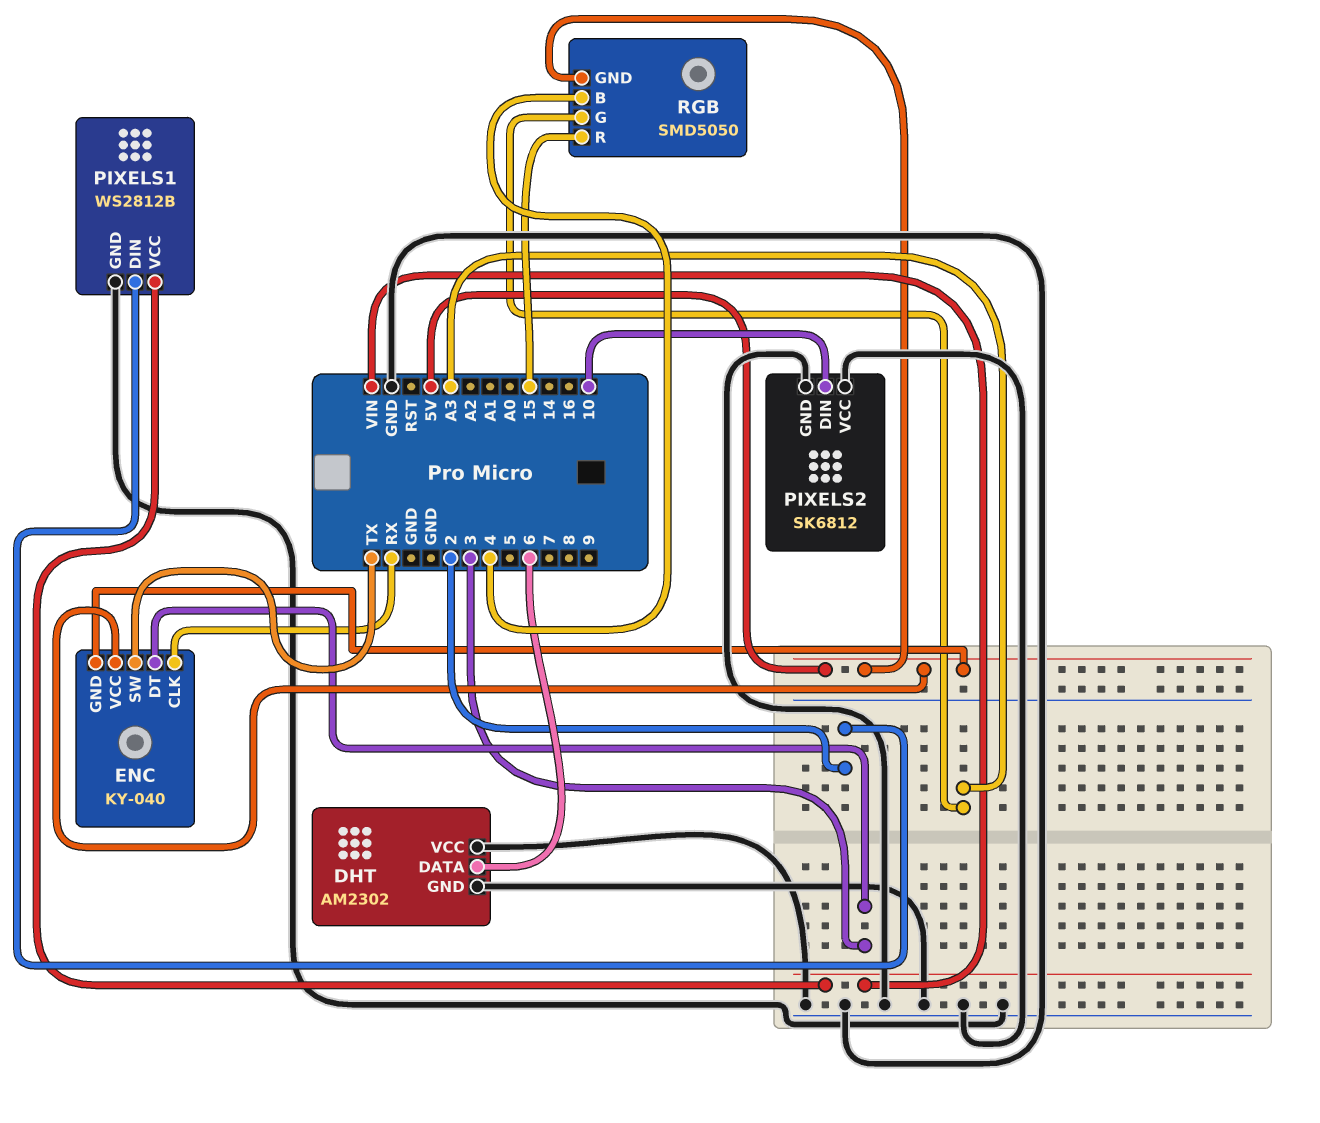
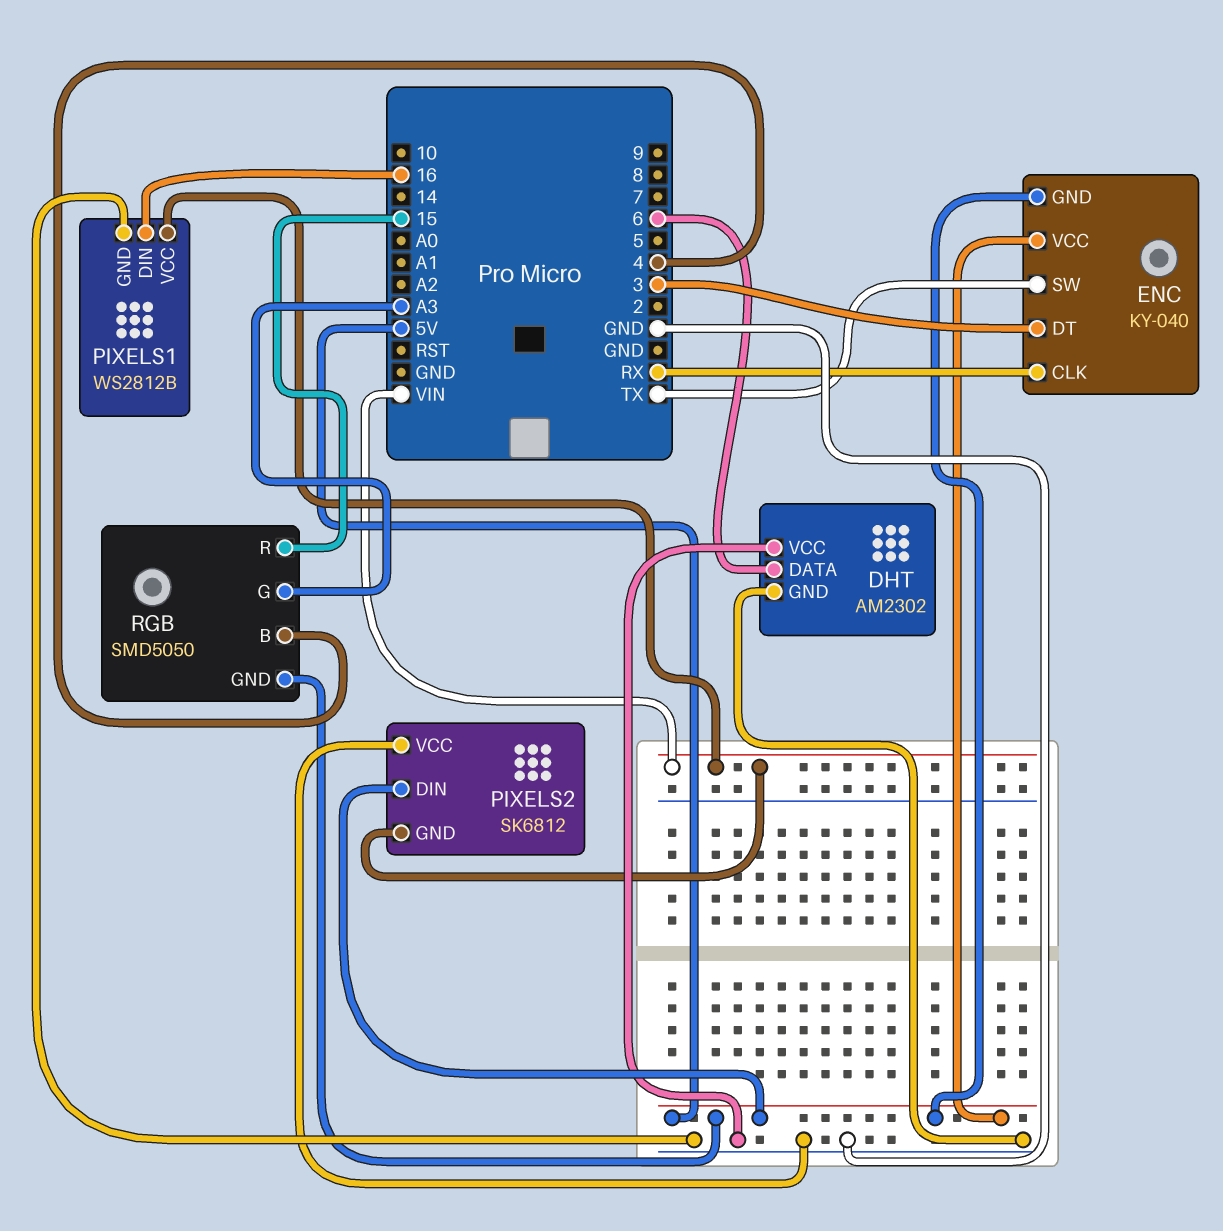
PIXELS1 pin DIN: 2 -> 16
PIXELS2 pin DIN: 10 -> 5V
PIXELS2 pin GND: GND -> VIN

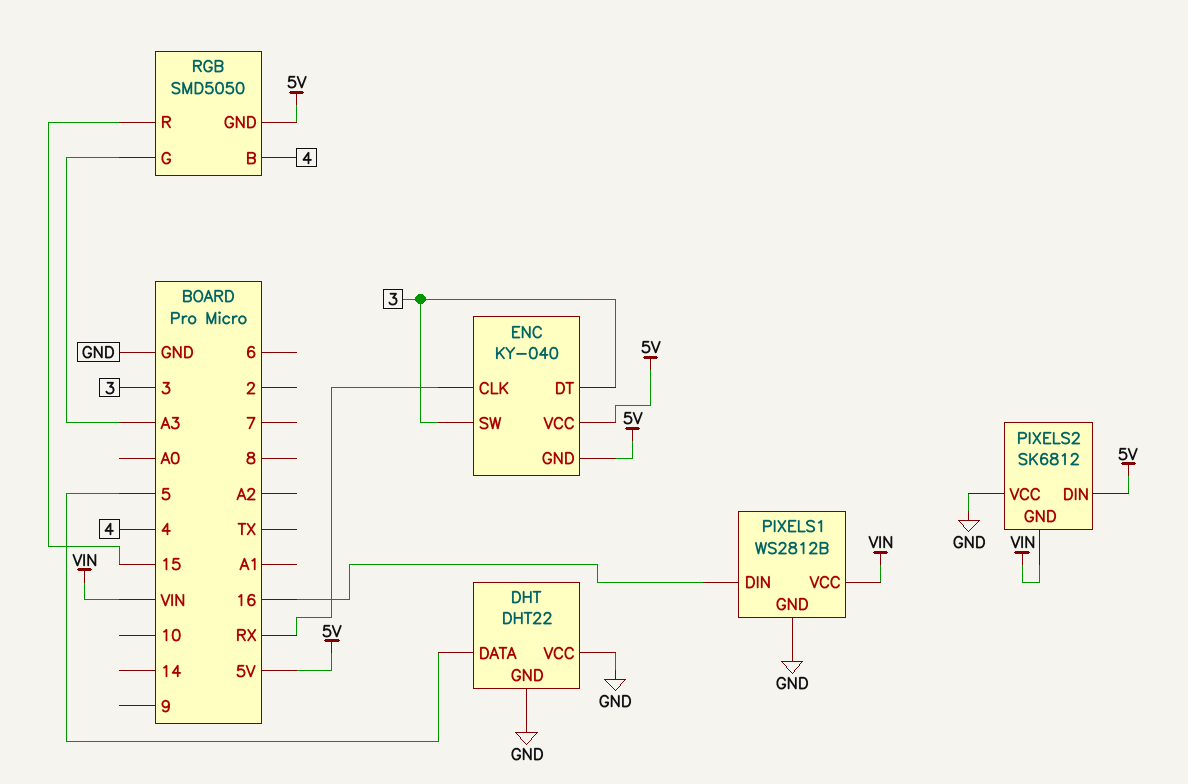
DHT: AM2302 -> DHT22
DHT pin DATA: 6 -> 5
ENC pin SW: TX -> 3

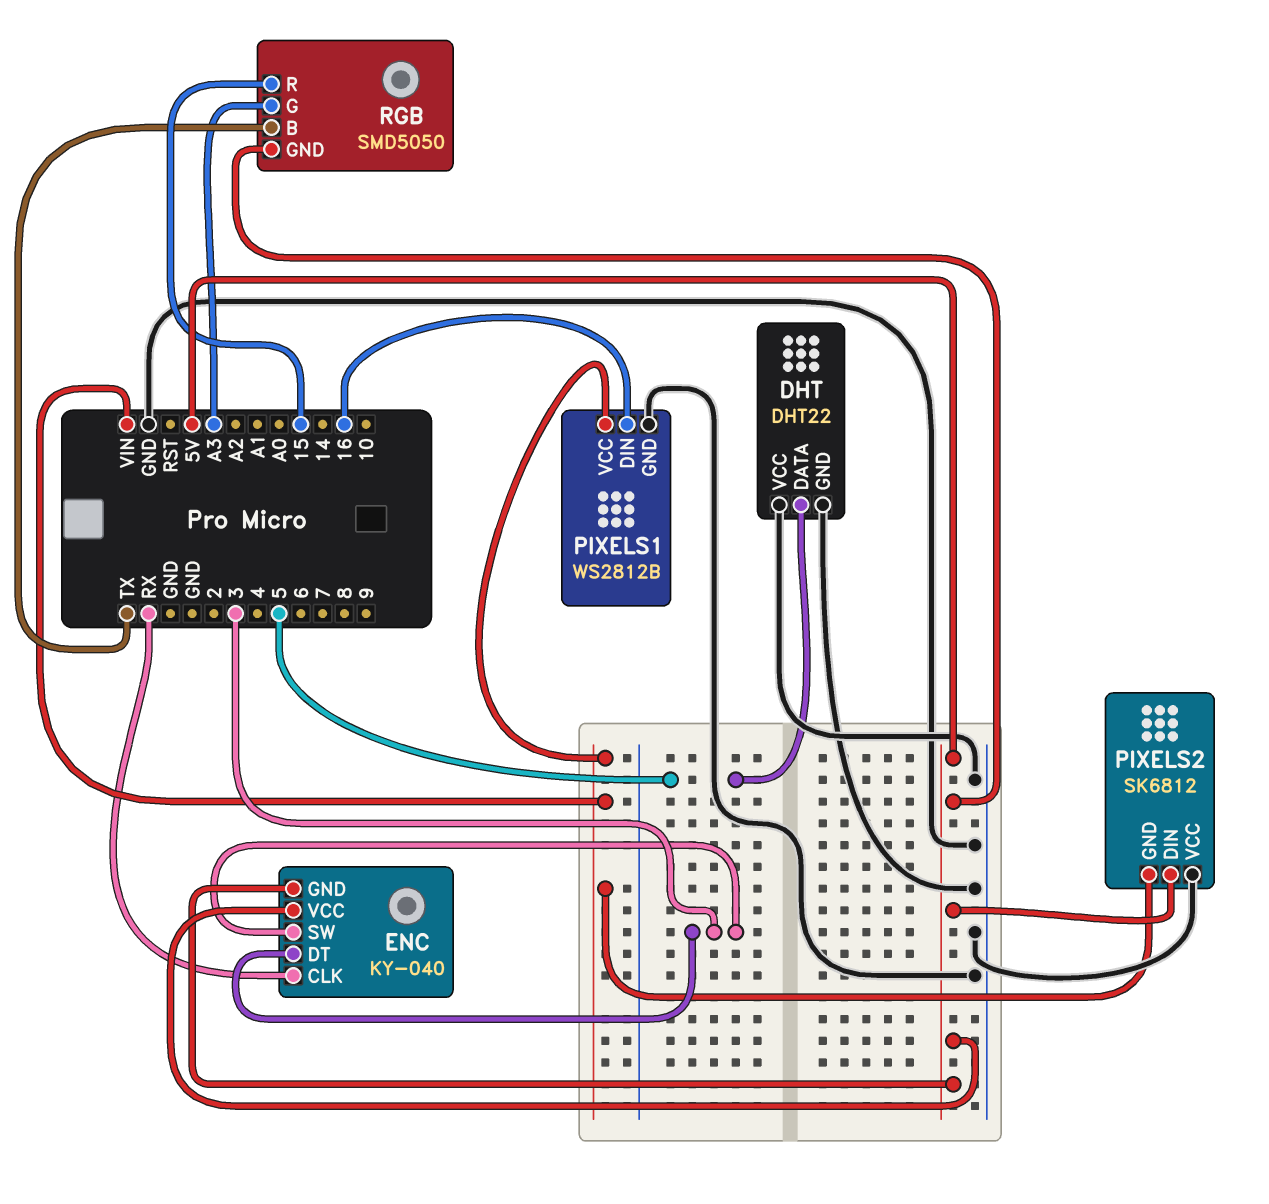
RGB pin B: 4 -> TX

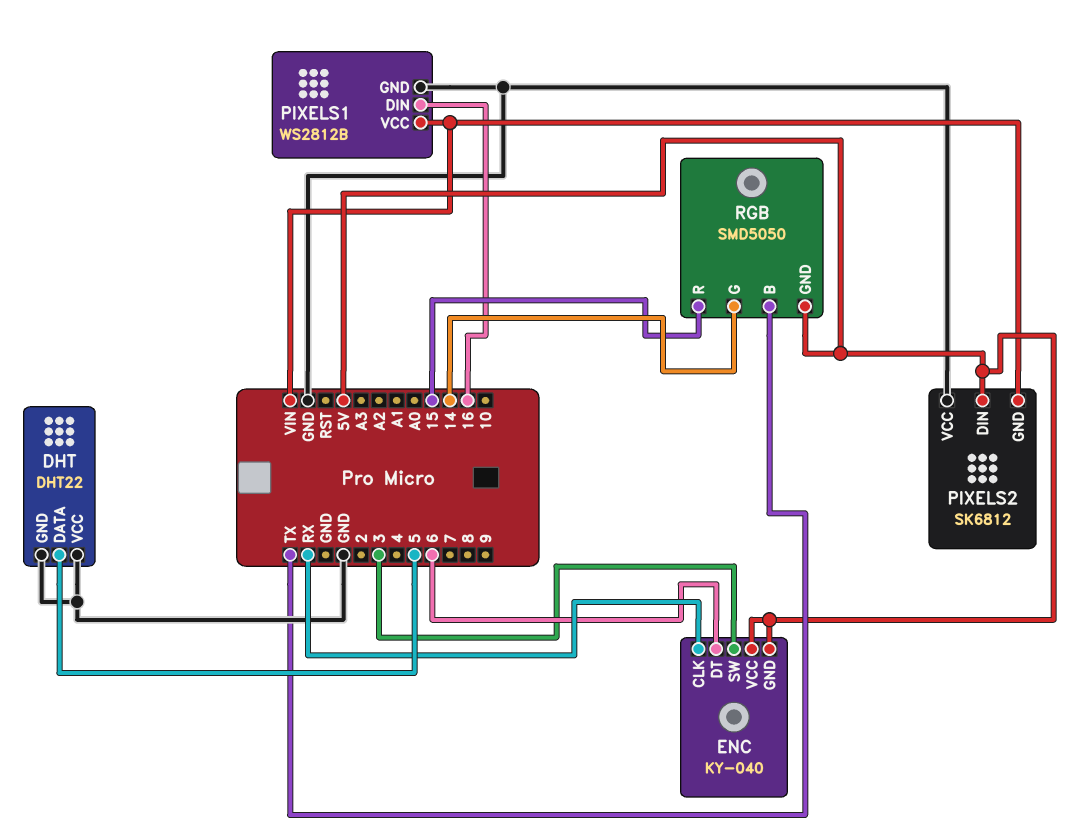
ENC pin DT: 3 -> 6
RGB pin G: A3 -> 14

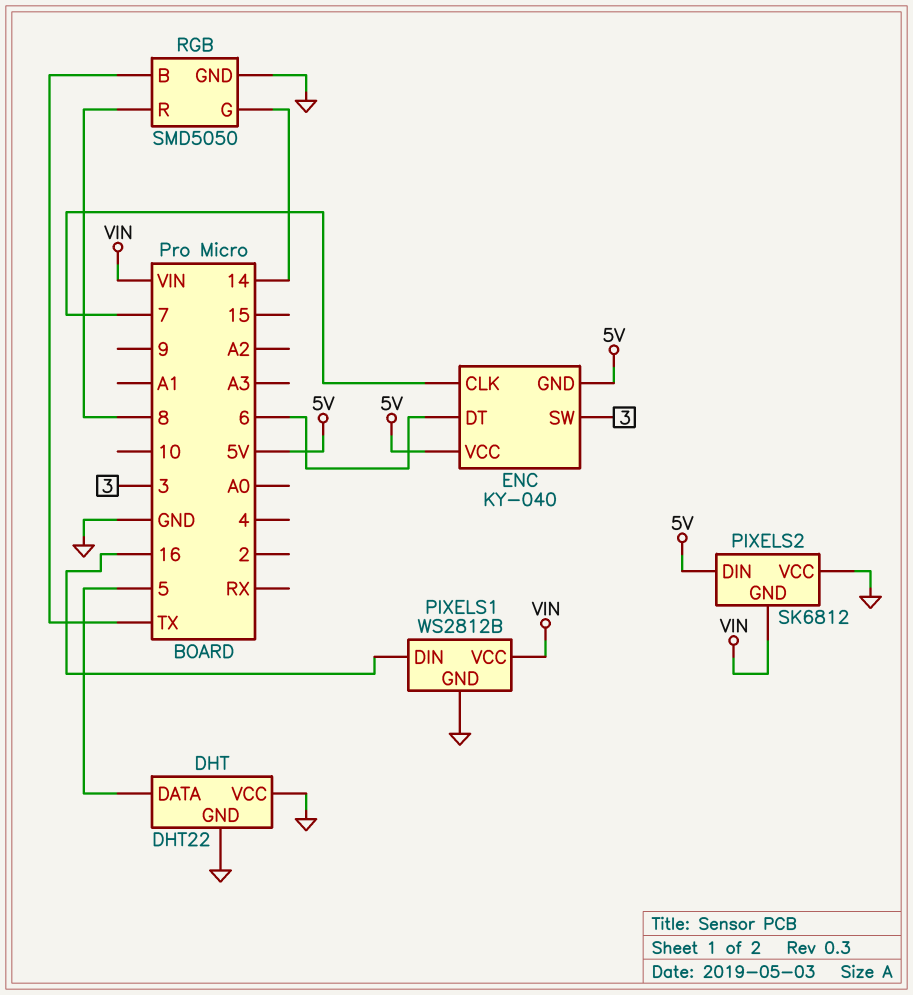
ENC pin CLK: RX -> 7
RGB pin GND: 5V -> GND
RGB pin R: 15 -> 8

